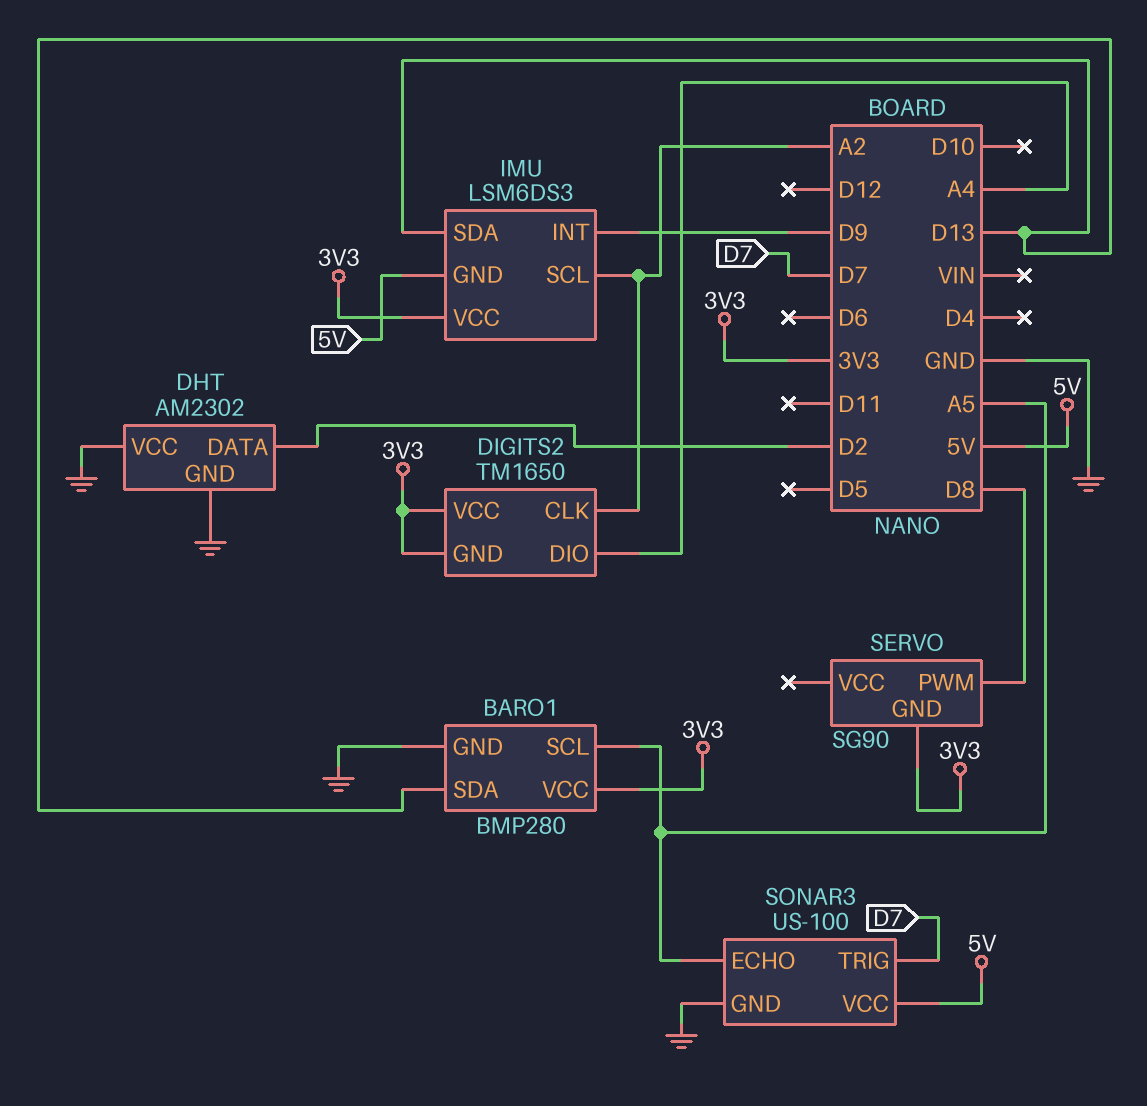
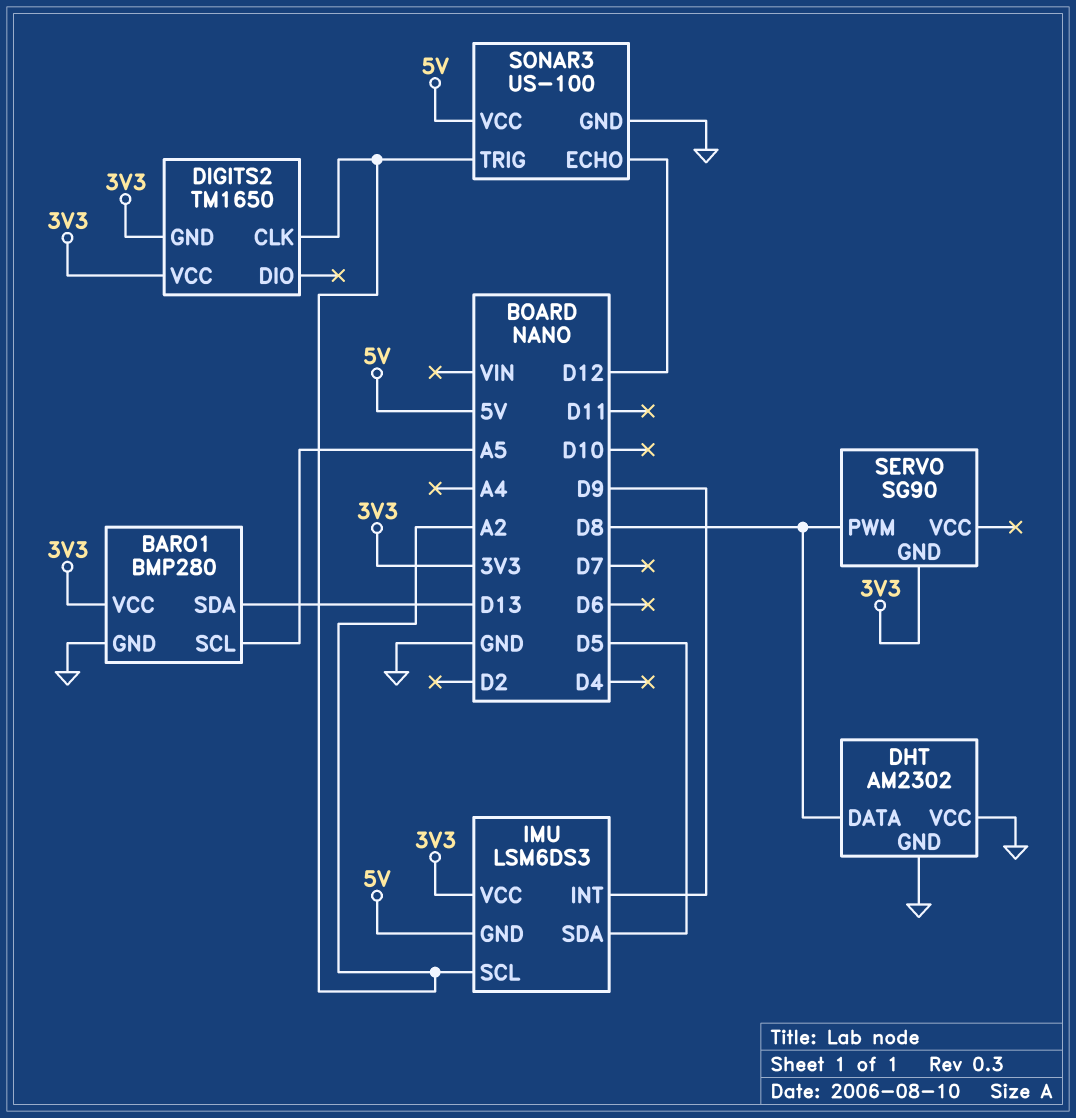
DHT pin DATA: D2 -> D8
DIGITS2 pin DIO: A4 -> none
IMU pin SDA: D13 -> D5
SONAR3 pin ECHO: A5 -> D12
SONAR3 pin TRIG: D7 -> A2

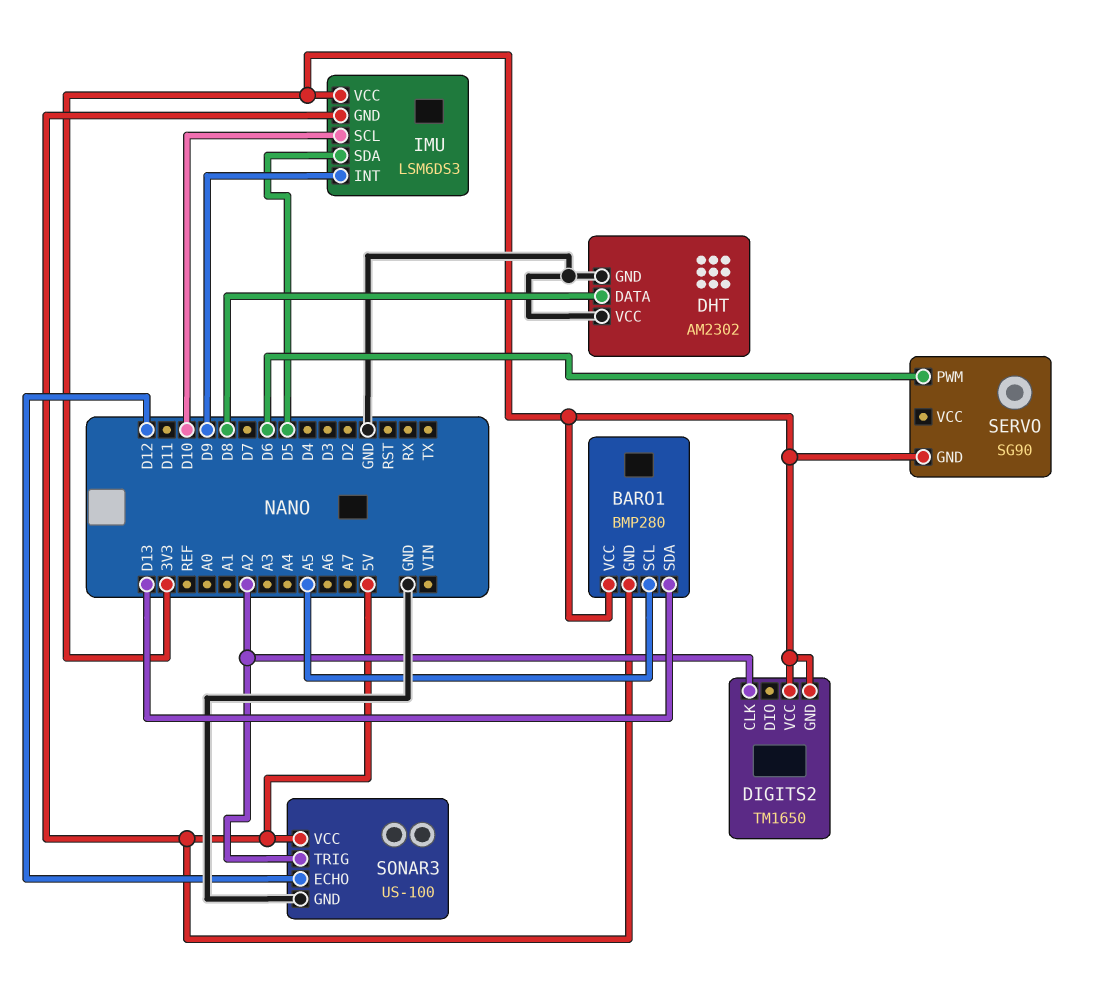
BARO1 pin GND: GND -> 5V
IMU pin SCL: A2 -> D10
SERVO pin PWM: D8 -> D6

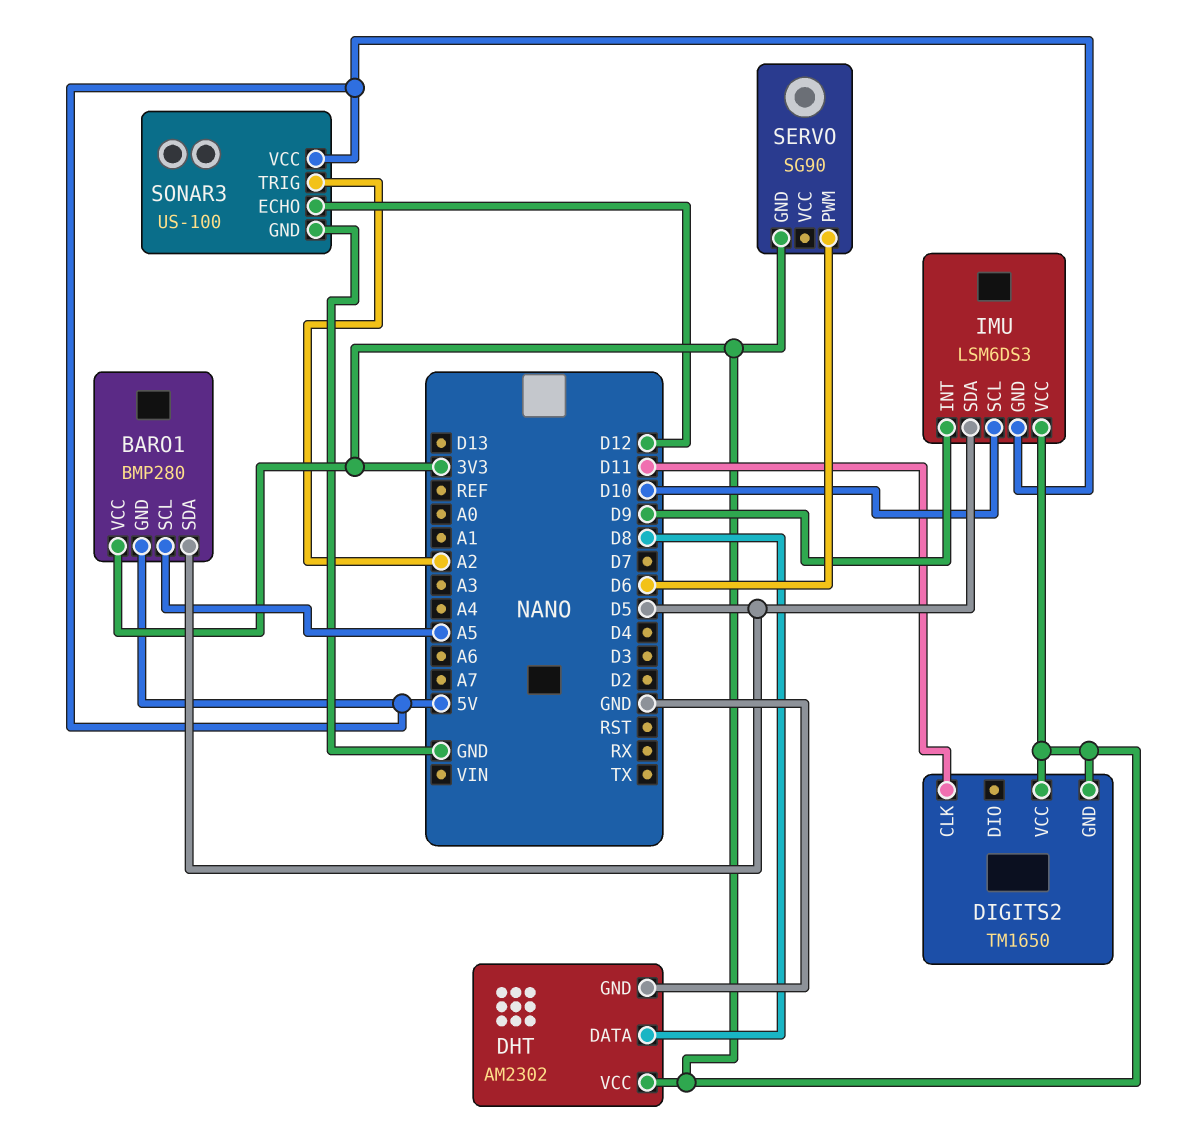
BARO1 pin SDA: D13 -> D5
DHT pin VCC: GND -> 3V3
DIGITS2 pin CLK: A2 -> D11

